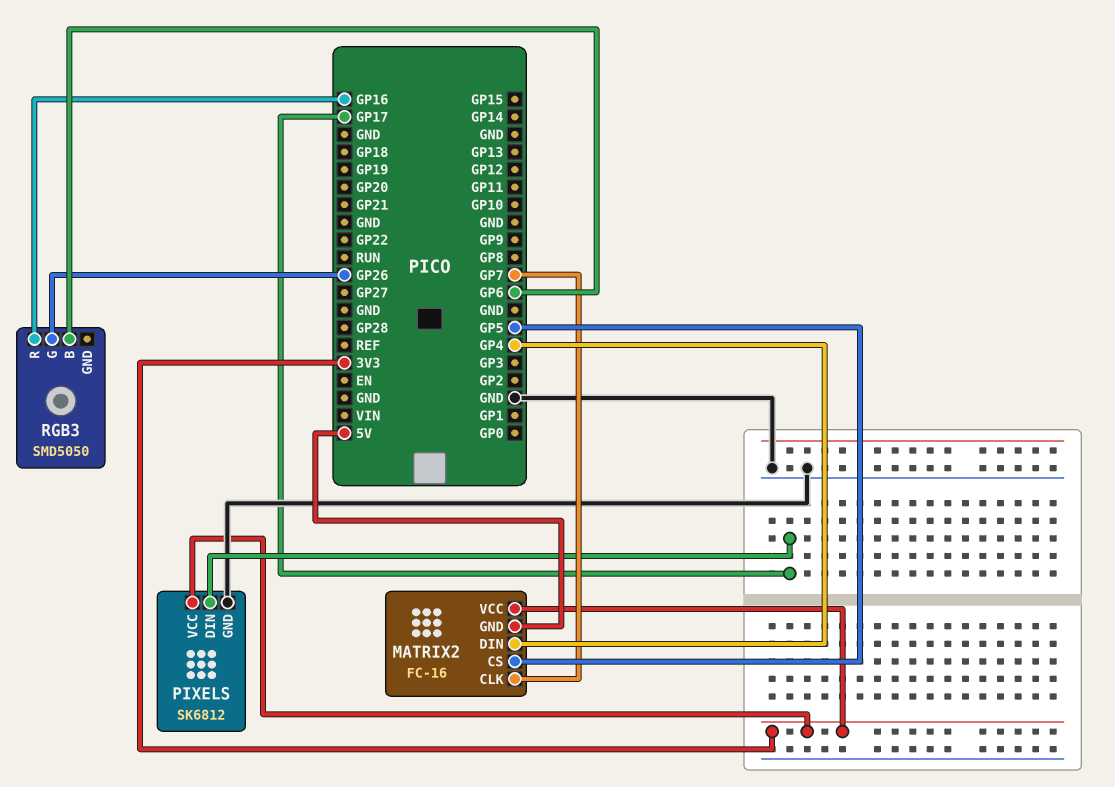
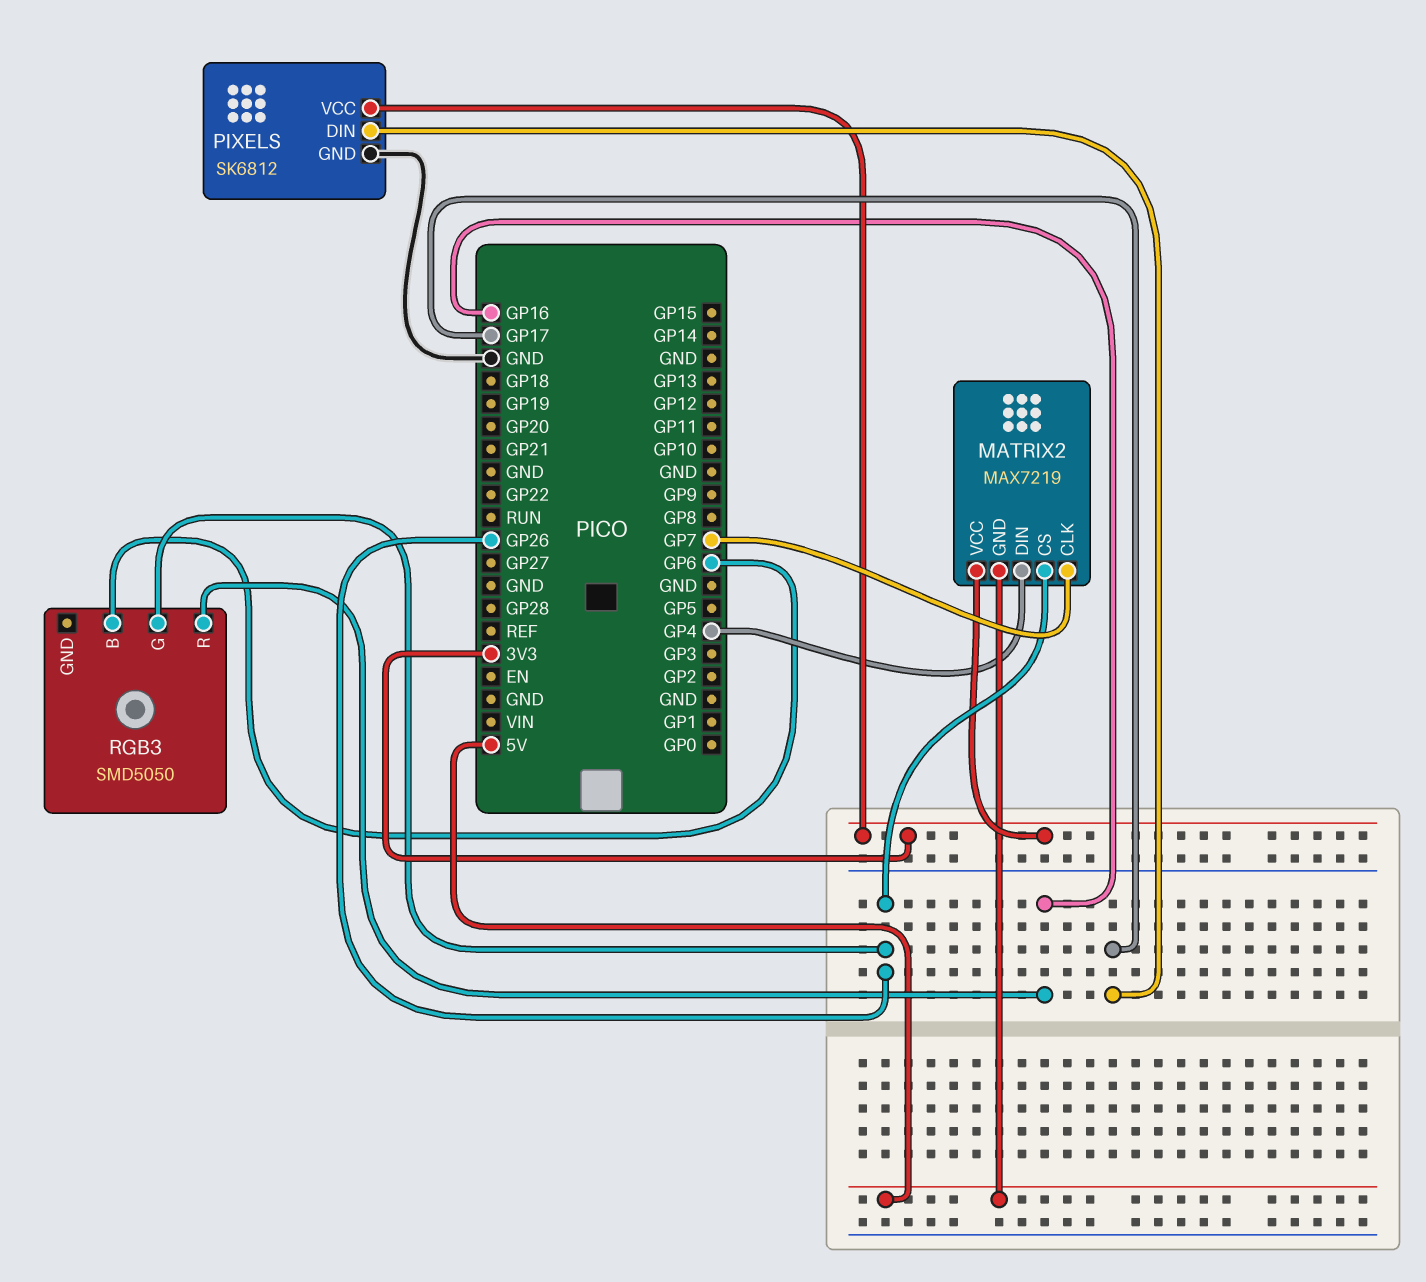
MATRIX2: FC-16 -> MAX7219
MATRIX2 pin CS: GP5 -> GP26

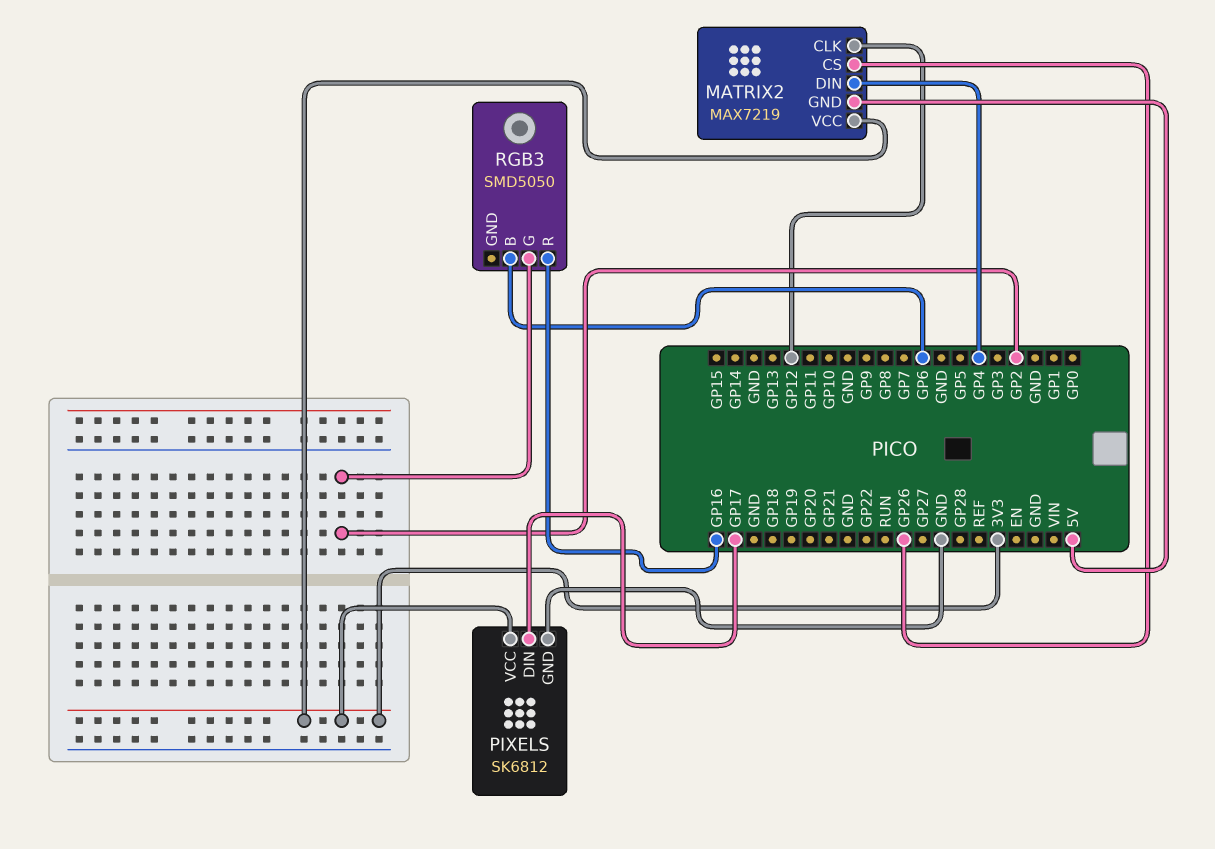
MATRIX2 pin CLK: GP7 -> GP12
RGB3 pin G: GP26 -> GP2

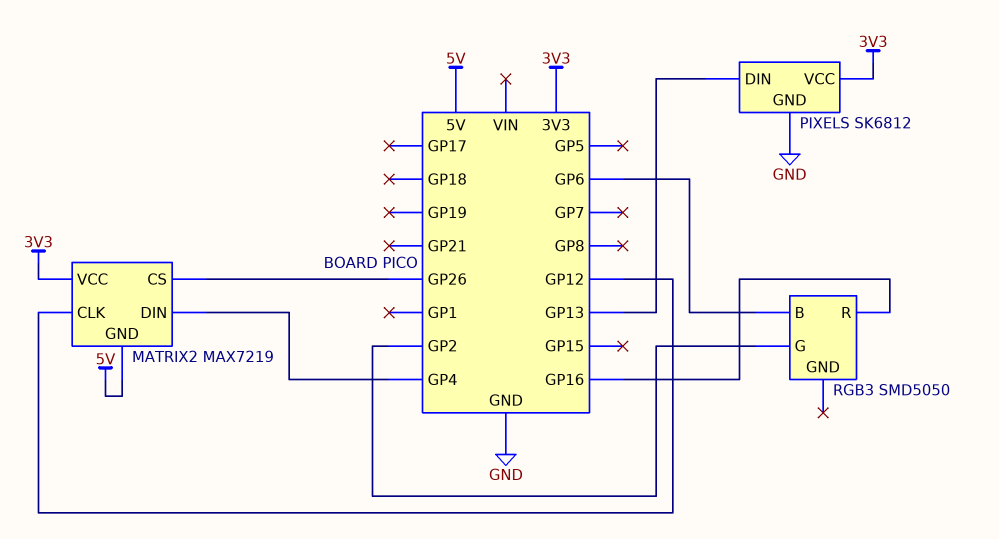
PIXELS pin DIN: GP17 -> GP13

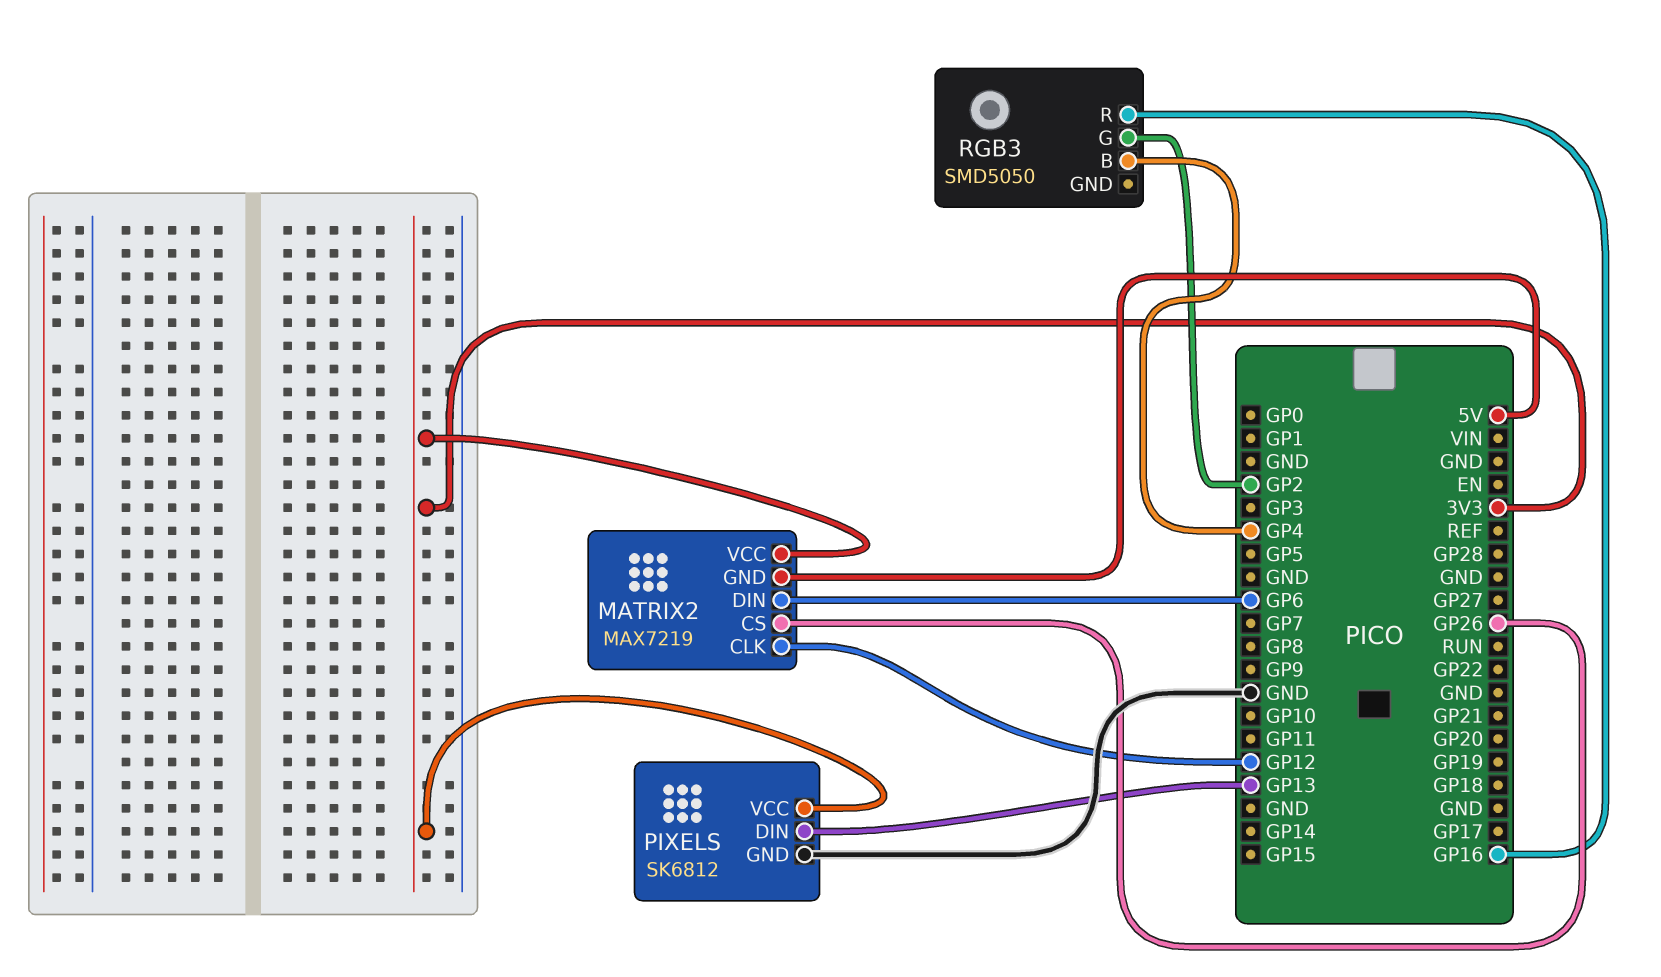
MATRIX2 pin DIN: GP4 -> GP6
RGB3 pin B: GP6 -> GP4

